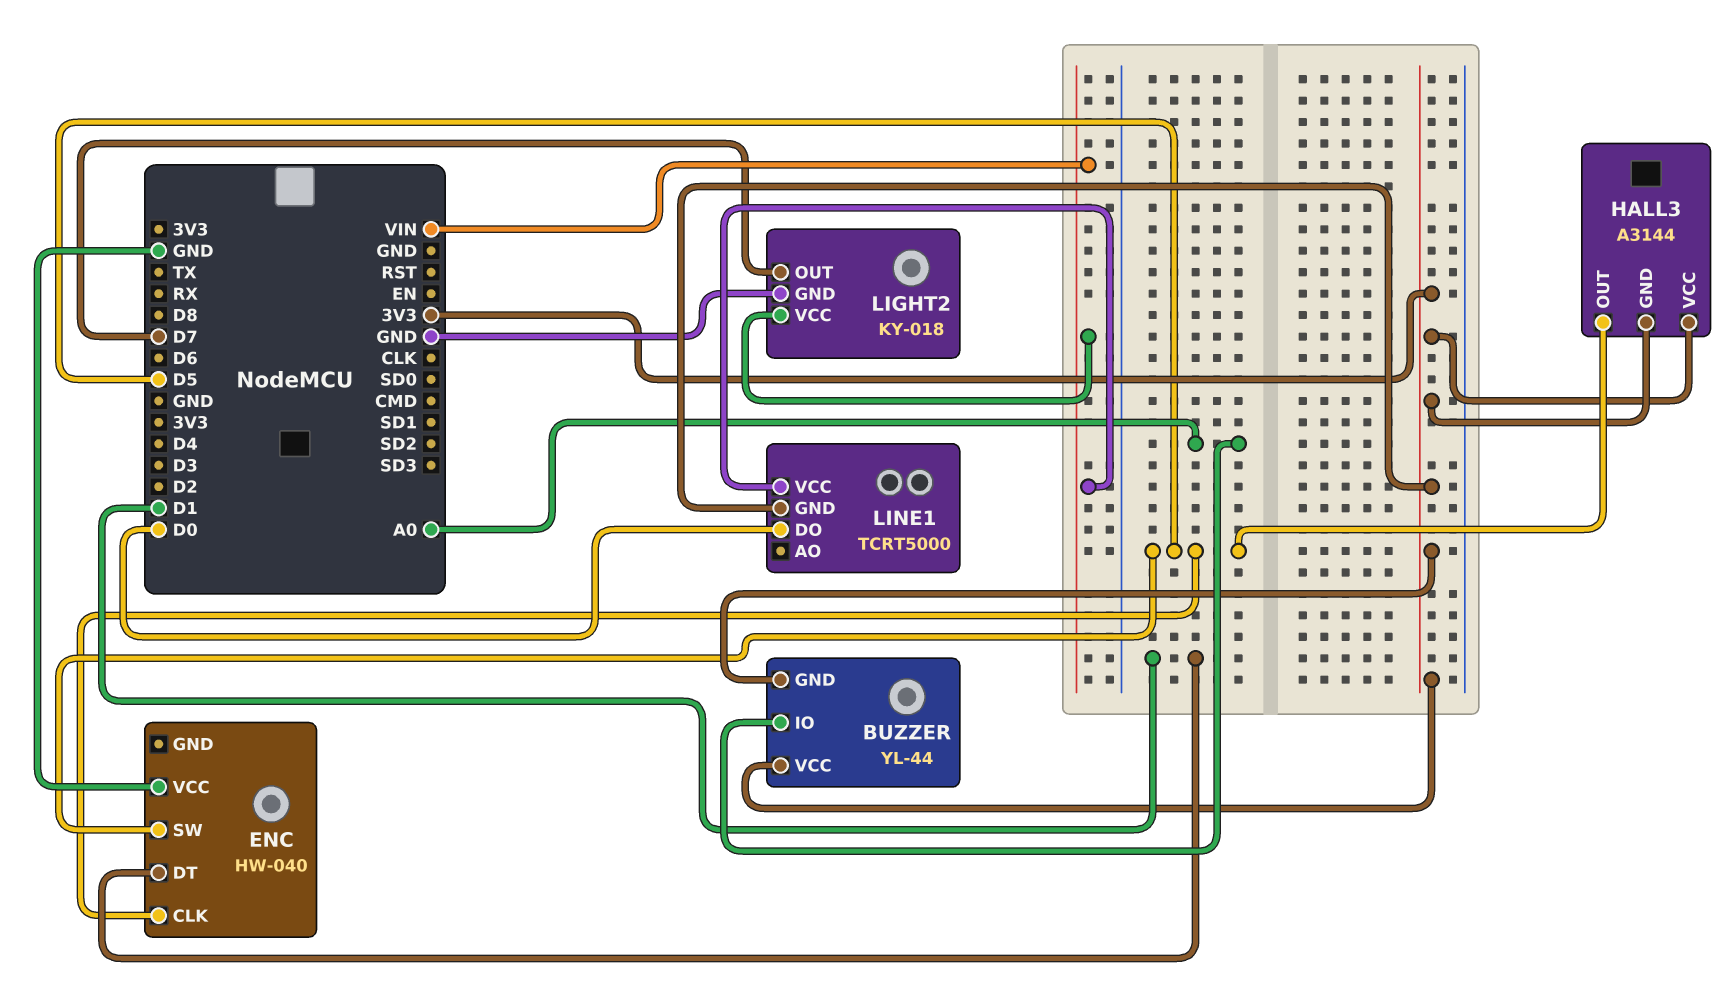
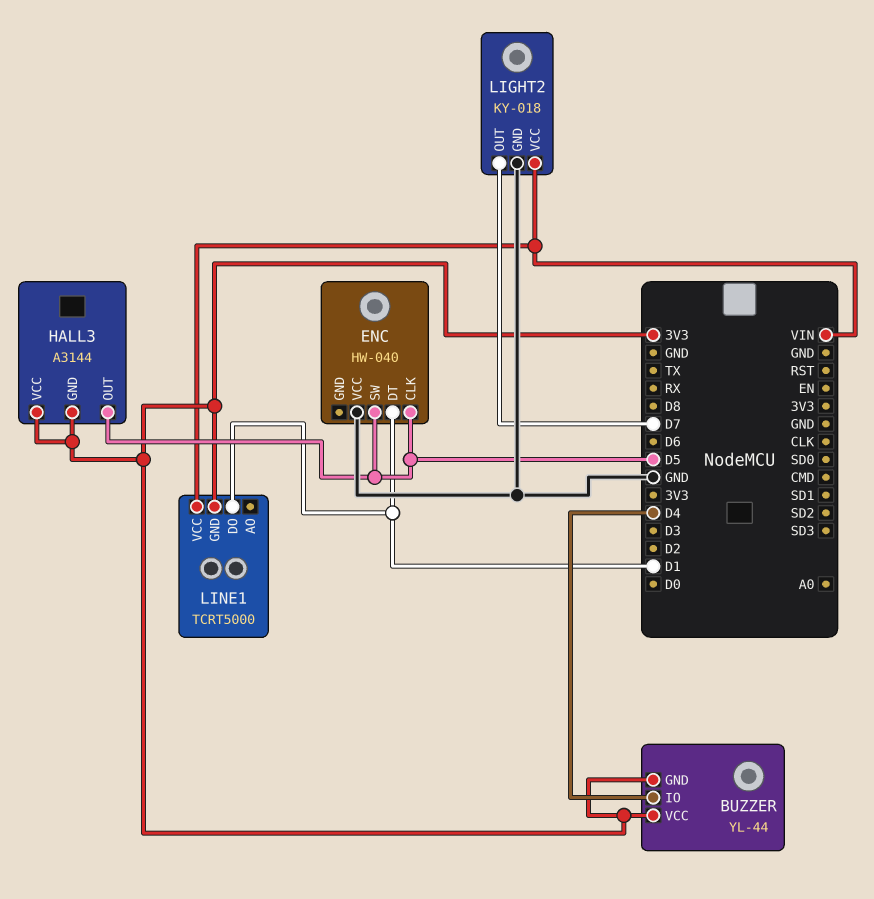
BUZZER pin IO: A0 -> D4
LINE1 pin DO: D0 -> D1

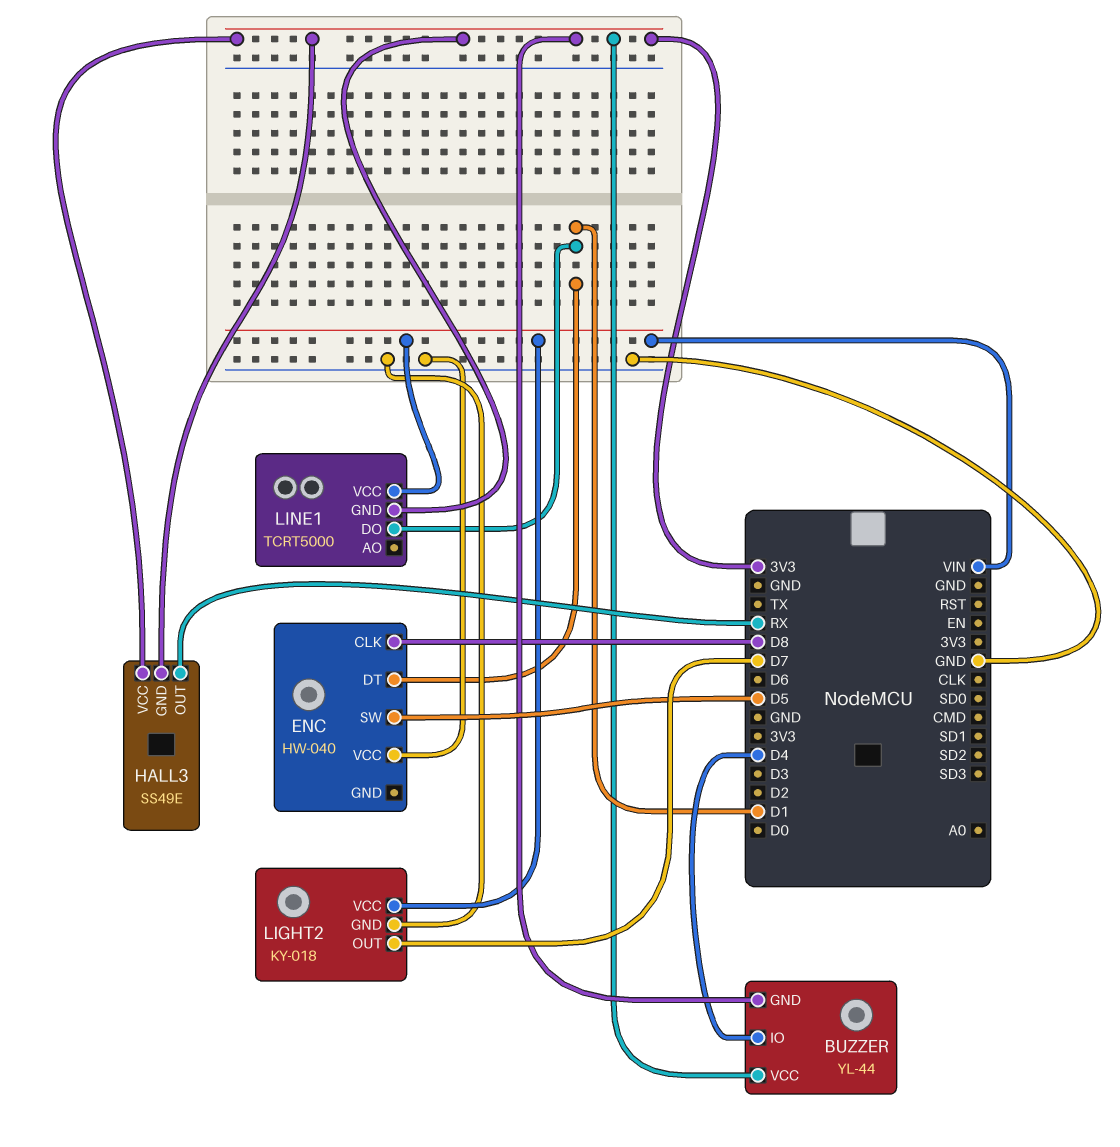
ENC pin CLK: D5 -> D8
HALL3: A3144 -> SS49E
HALL3 pin OUT: D5 -> RX

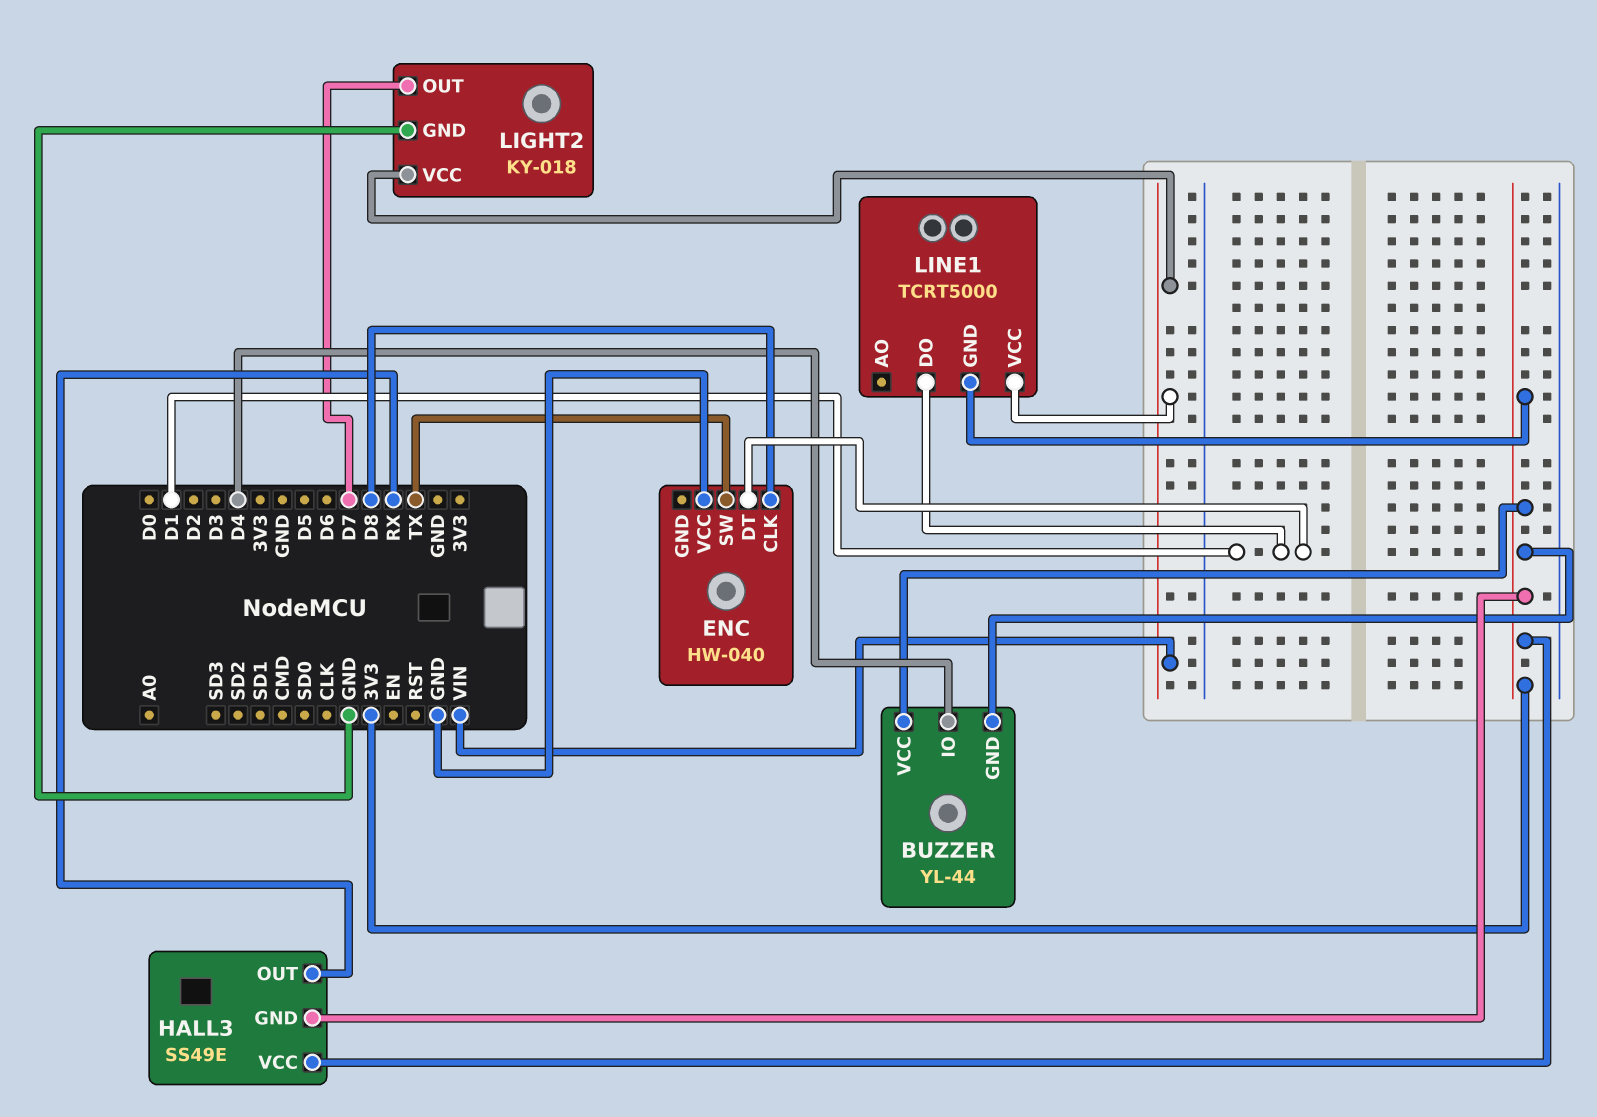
ENC pin SW: D5 -> TX

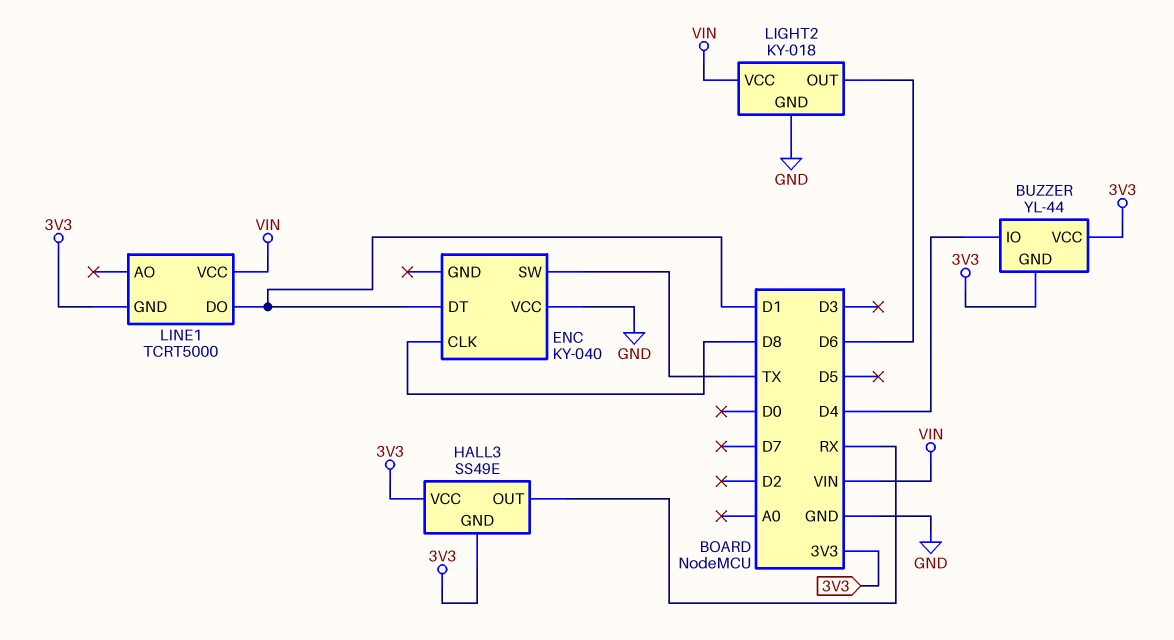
ENC: HW-040 -> KY-040
LIGHT2 pin OUT: D7 -> D6

